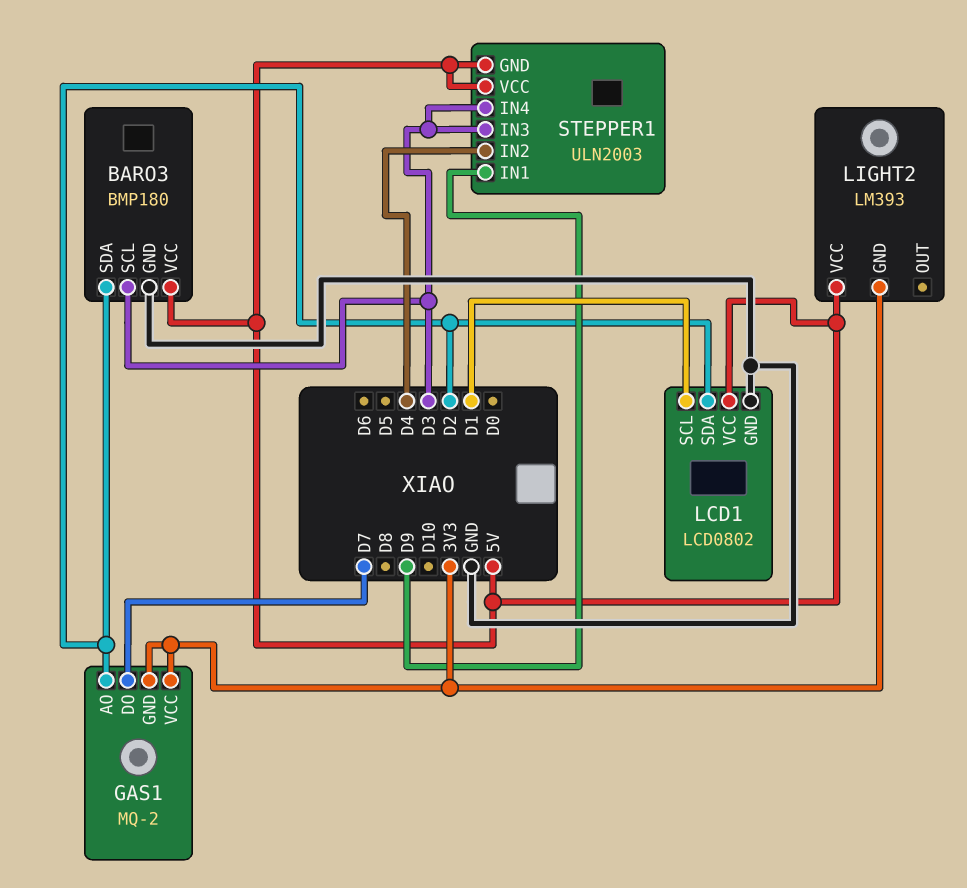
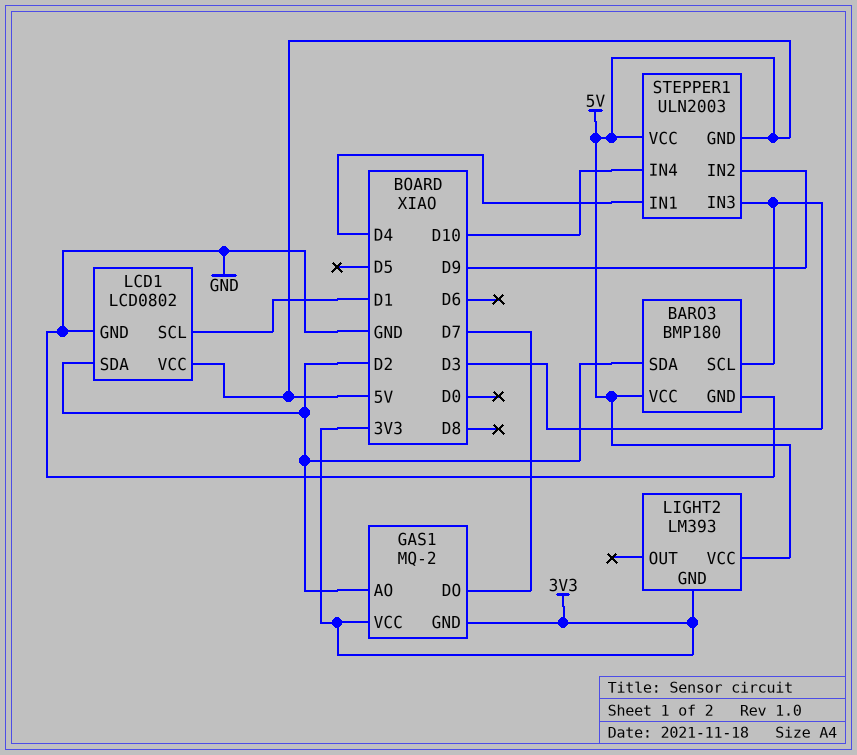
STEPPER1 pin IN1: D9 -> D4
STEPPER1 pin IN2: D4 -> D9
STEPPER1 pin IN4: D3 -> D10

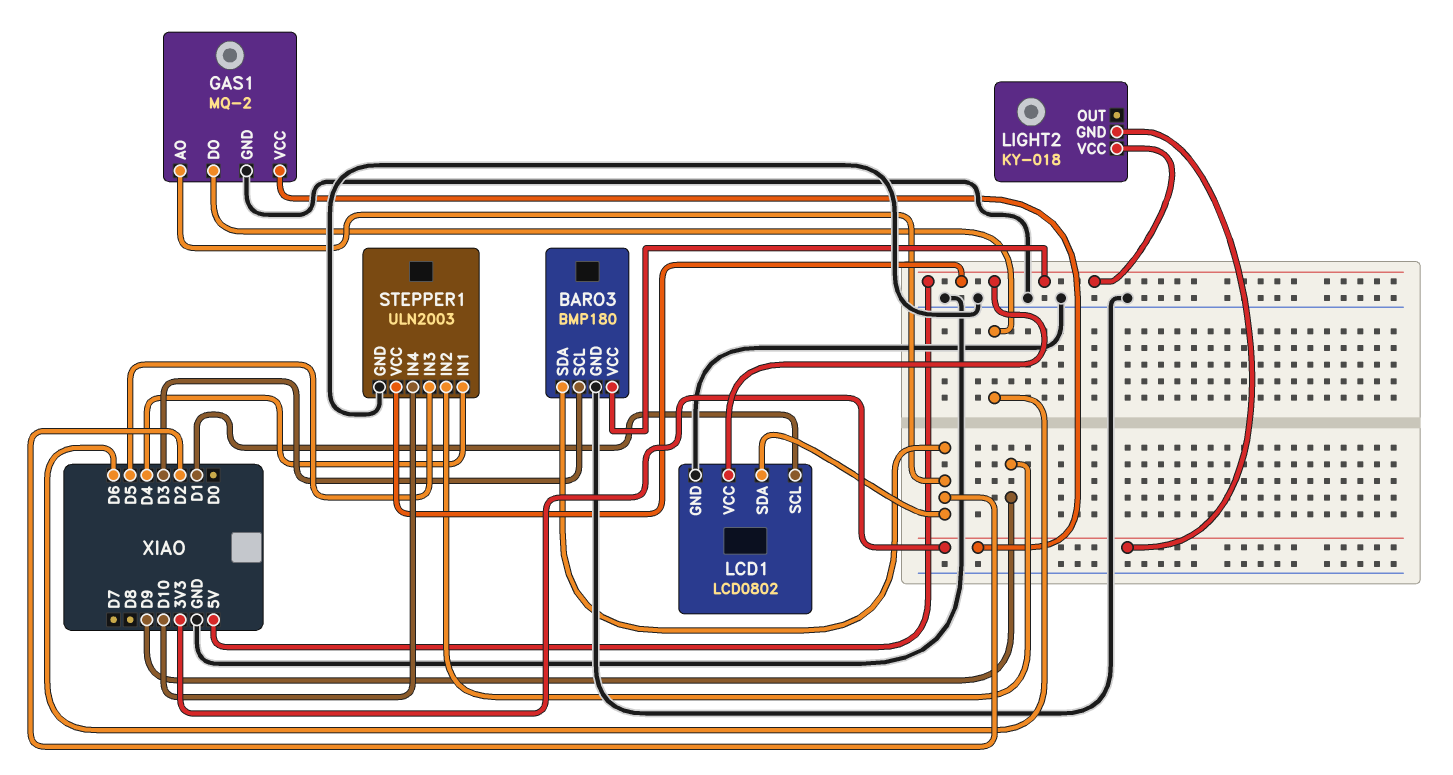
GAS1 pin DO: D7 -> D6
GAS1 pin GND: 3V3 -> GND
LIGHT2: LM393 -> KY-018
STEPPER1 pin GND: 5V -> GND
STEPPER1 pin IN3: D3 -> D5

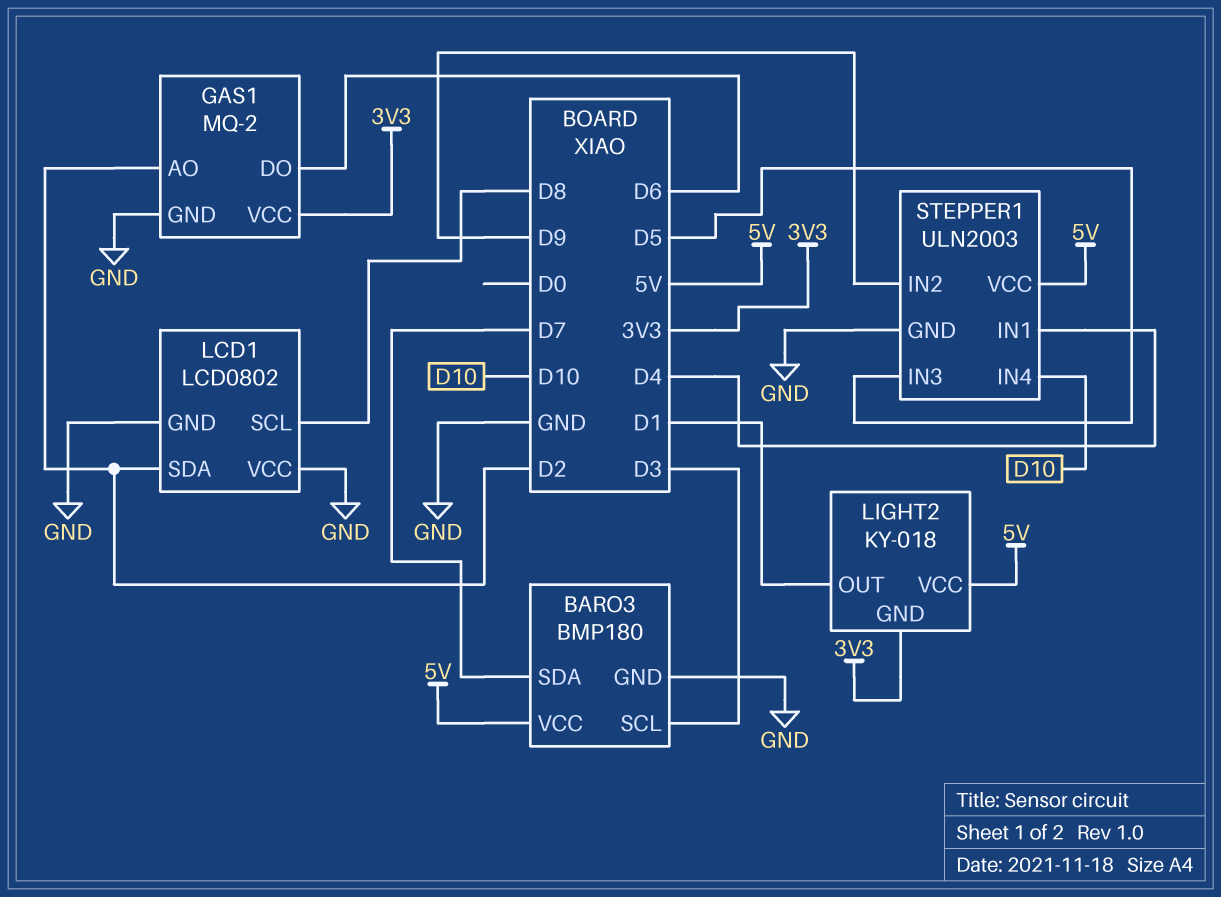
BARO3 pin SDA: D2 -> D7
LCD1 pin SCL: D1 -> D8
LCD1 pin VCC: 5V -> GND
LIGHT2 pin OUT: none -> D1

